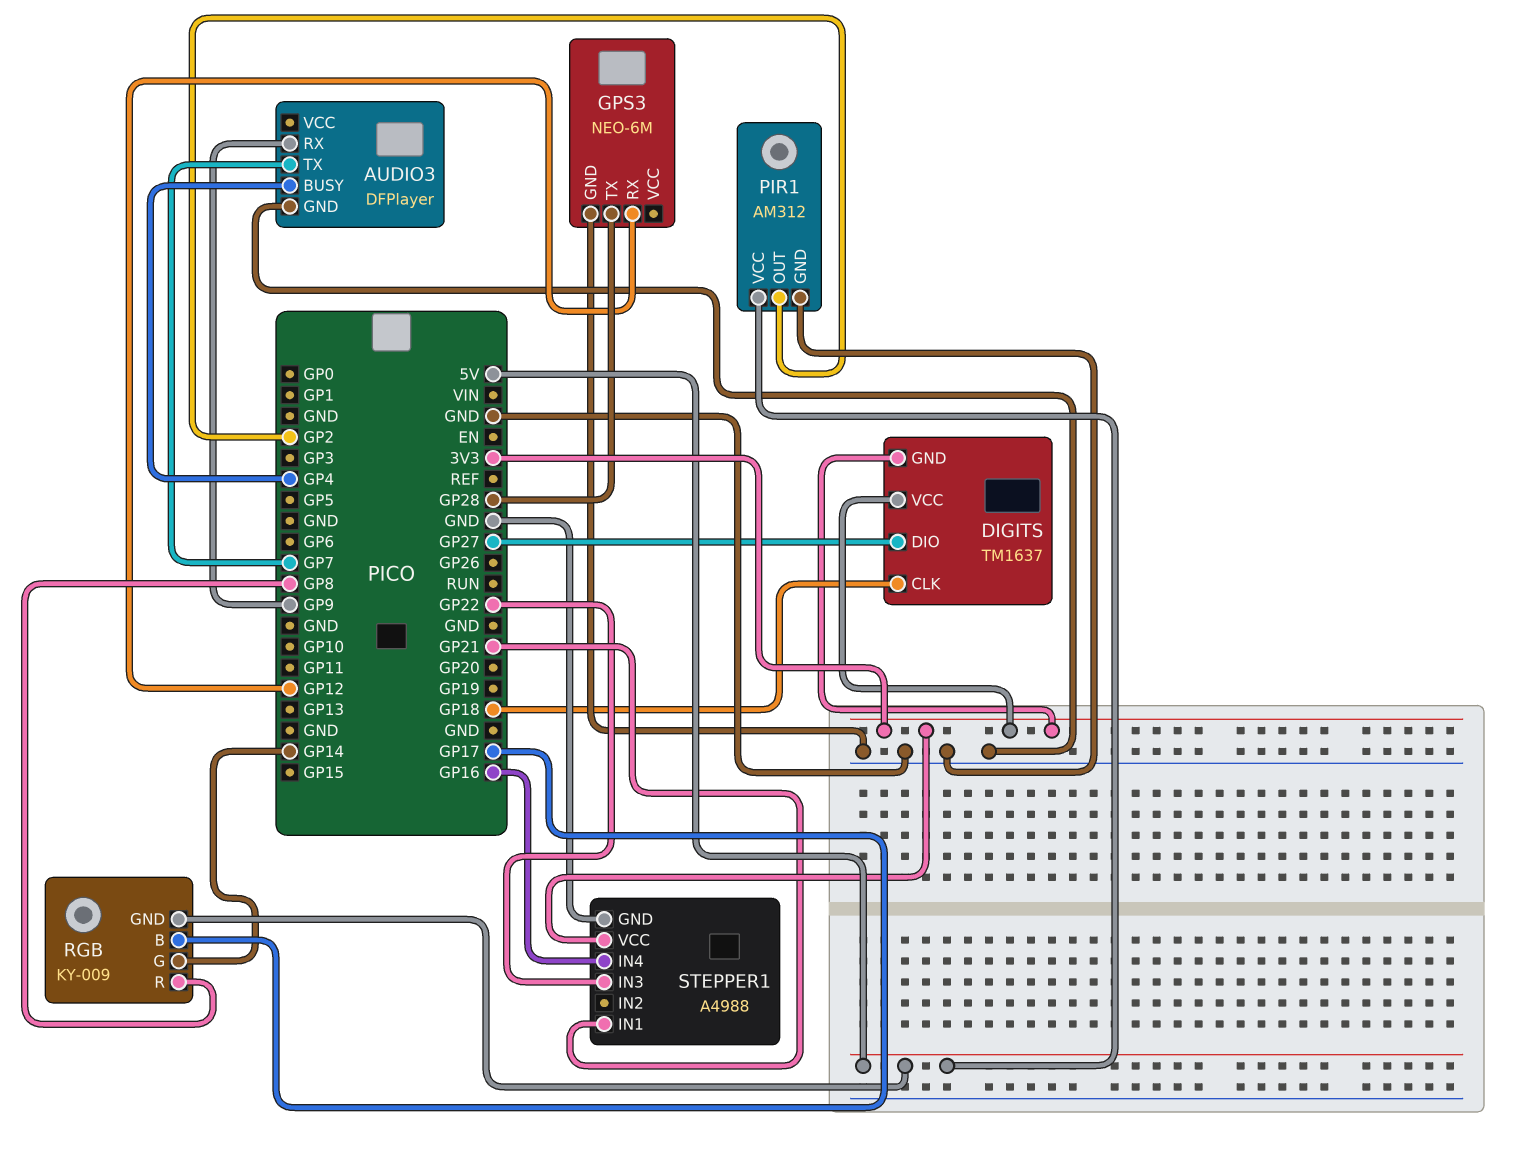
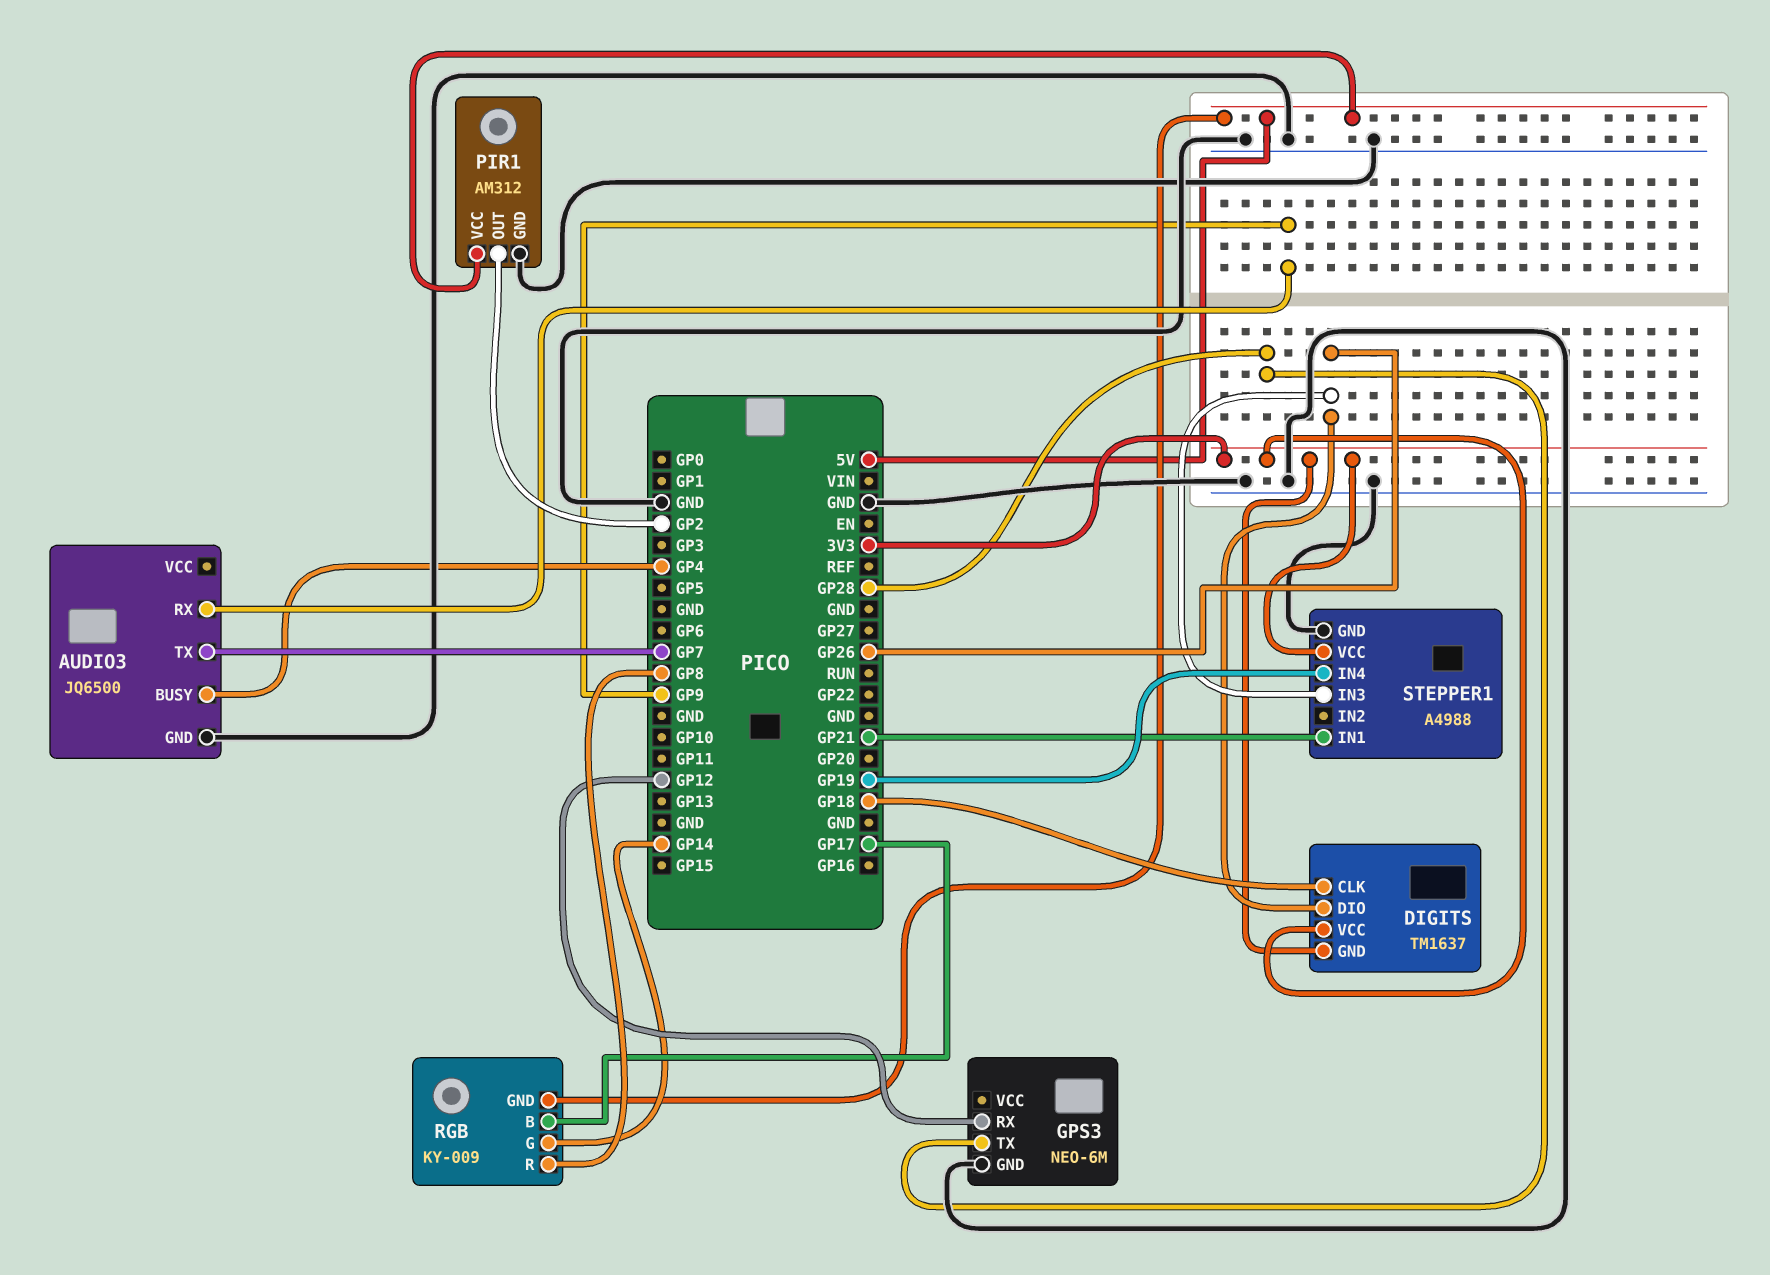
AUDIO3: DFPlayer -> JQ6500
DIGITS pin DIO: GP27 -> GP26
STEPPER1 pin IN3: GP22 -> GP26
STEPPER1 pin IN4: GP16 -> GP19

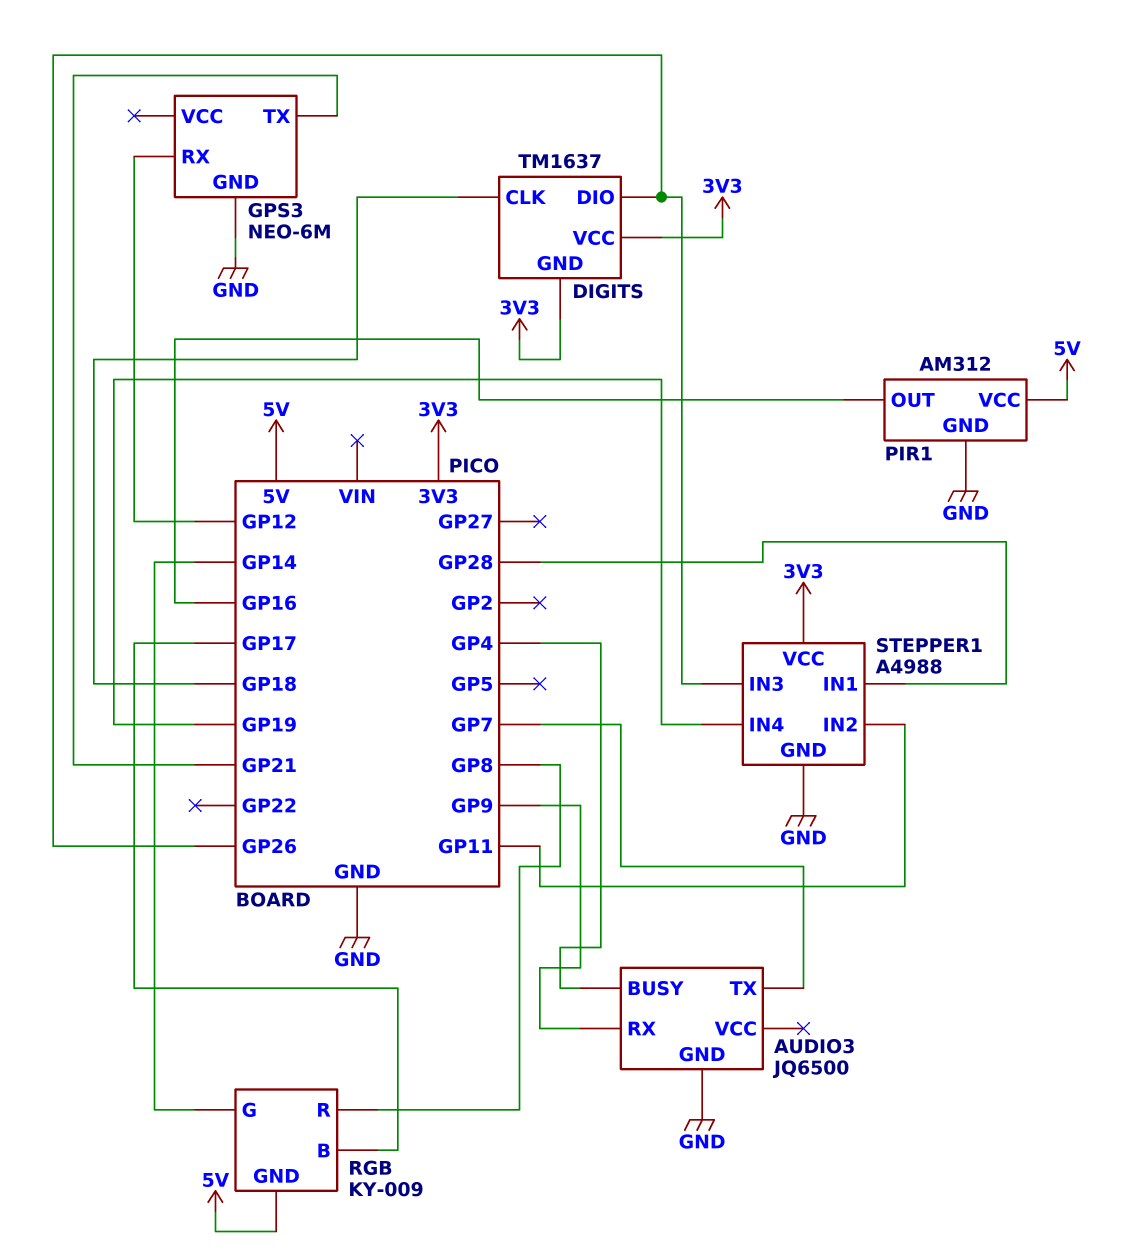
GPS3 pin TX: GP28 -> GP21
PIR1 pin OUT: GP2 -> GP16
STEPPER1 pin IN1: GP21 -> GP28
STEPPER1 pin IN2: none -> GP11

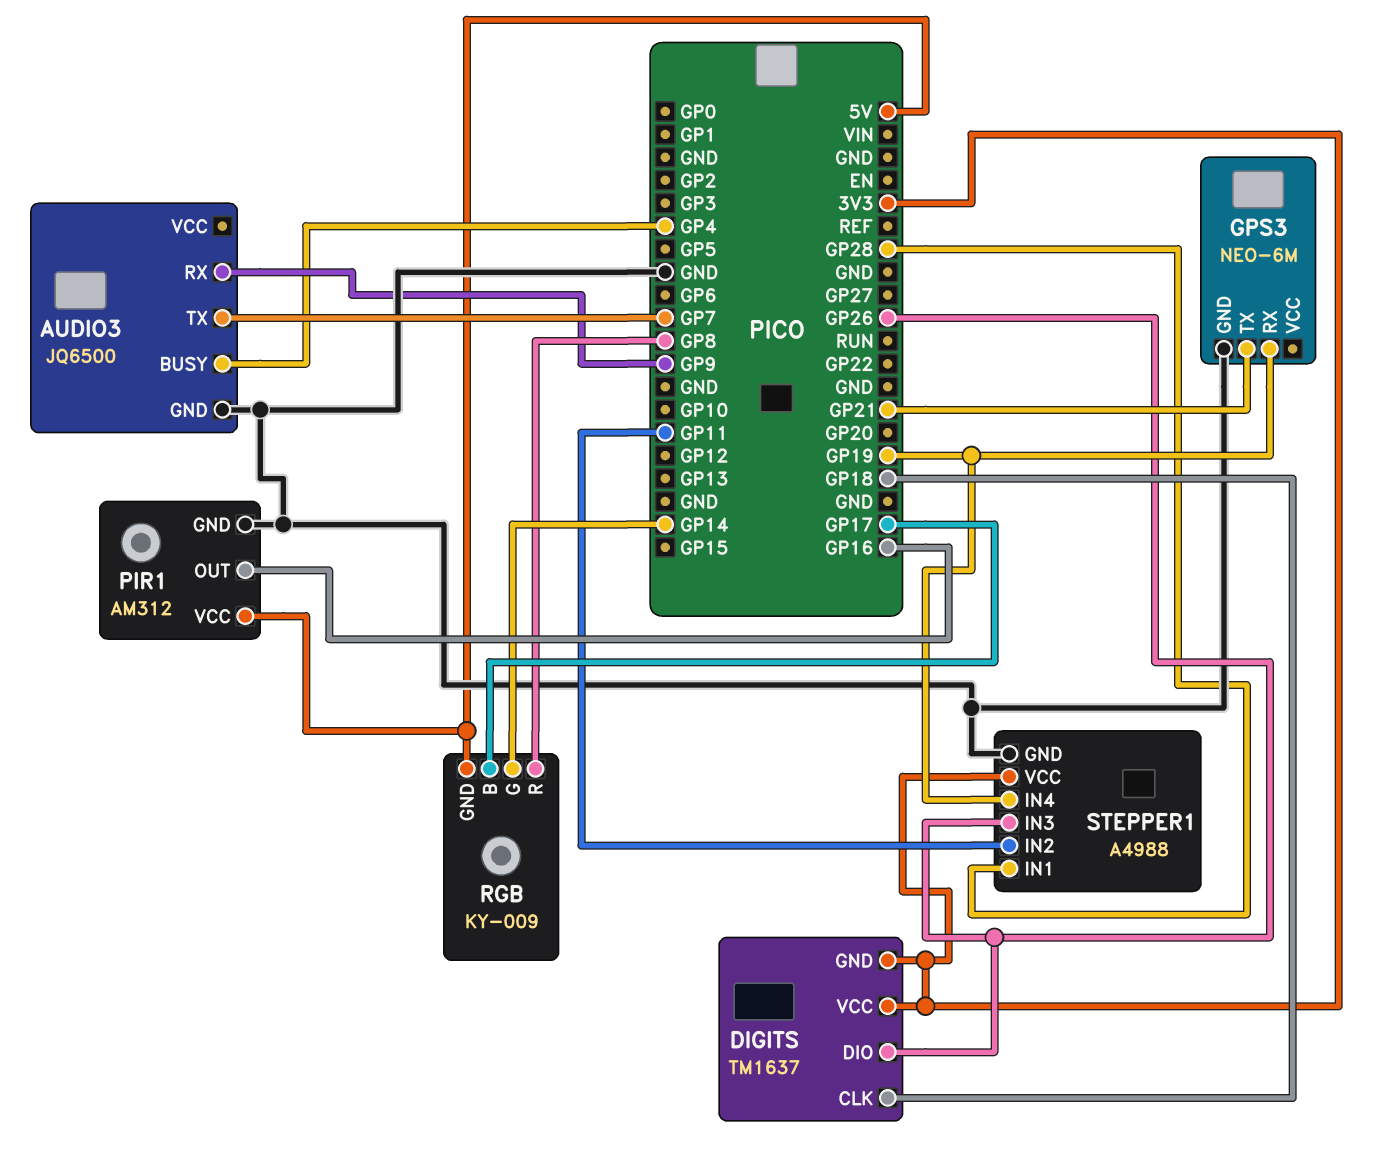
GPS3 pin RX: GP12 -> GP19

